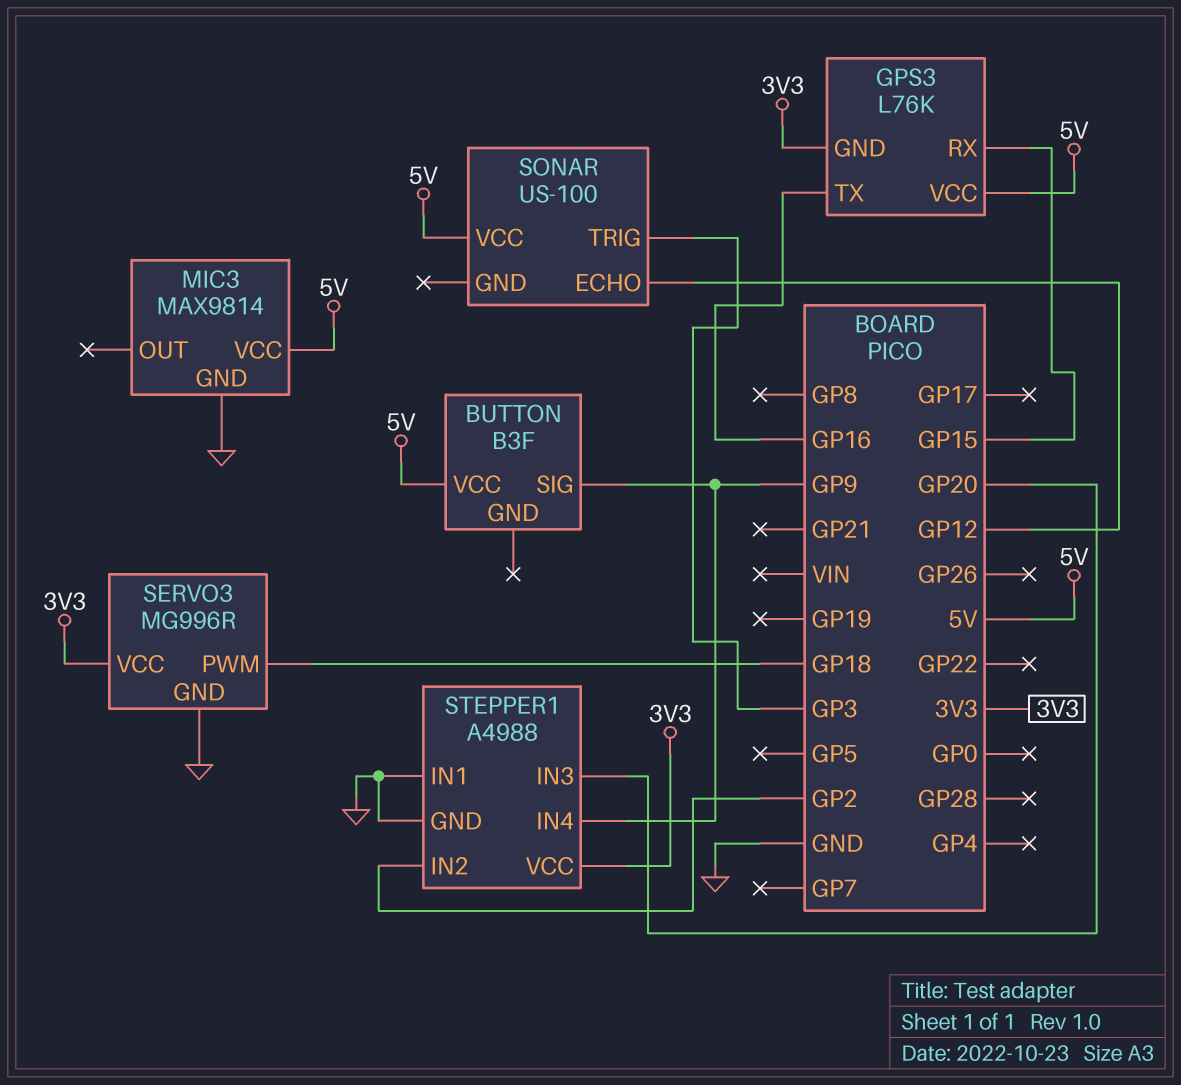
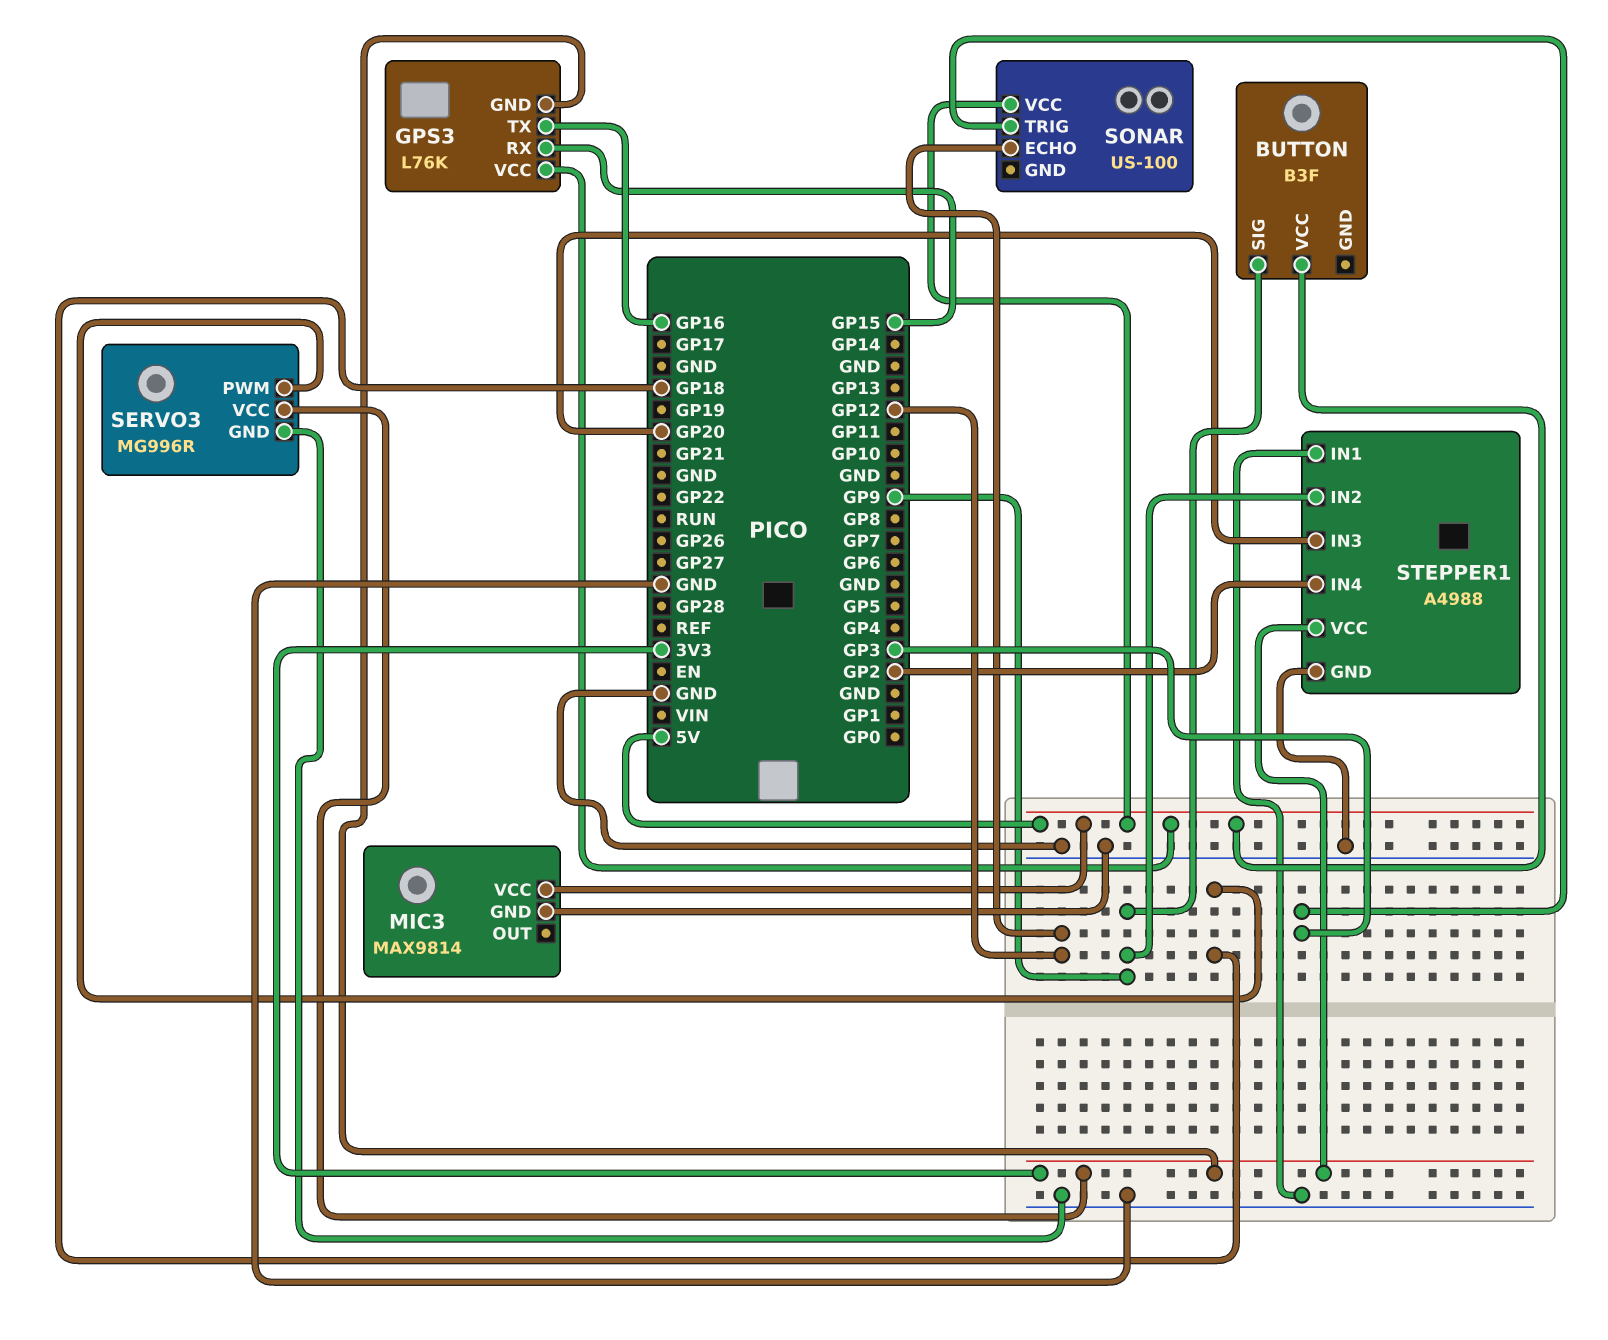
STEPPER1 pin IN2: GP2 -> GP9
STEPPER1 pin IN4: GP9 -> GP2

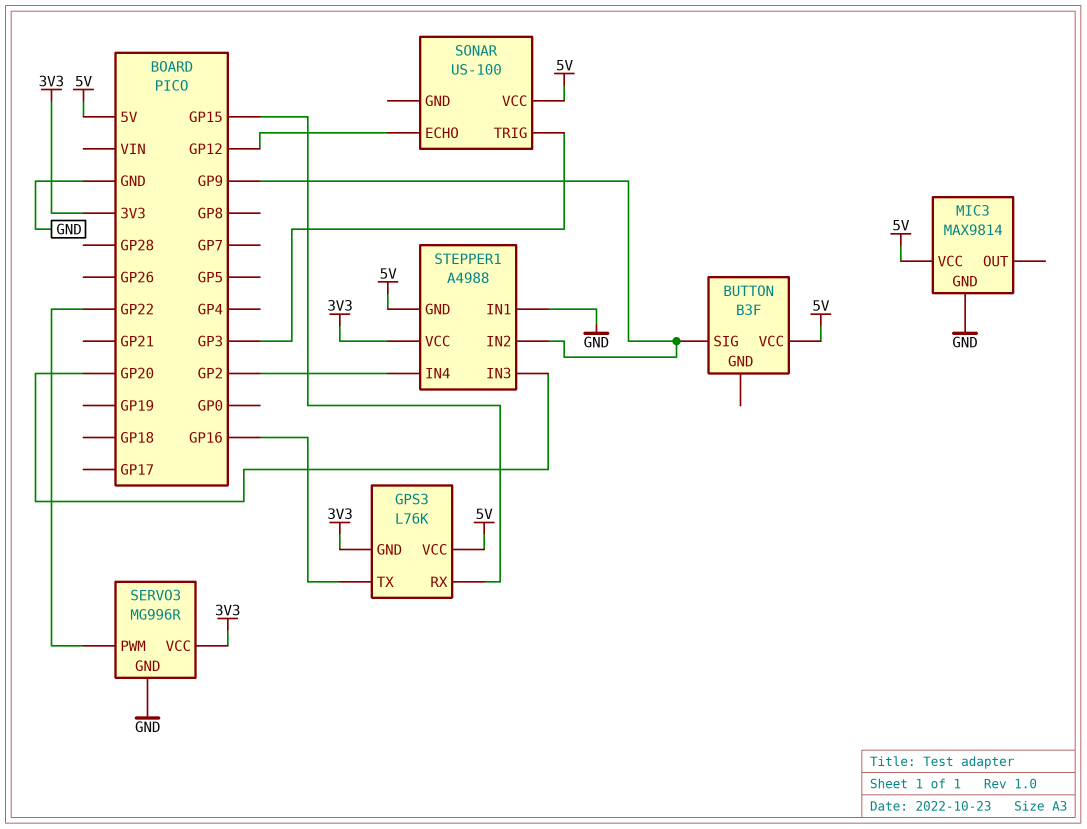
SERVO3 pin PWM: GP18 -> GP22
STEPPER1 pin GND: GND -> 5V

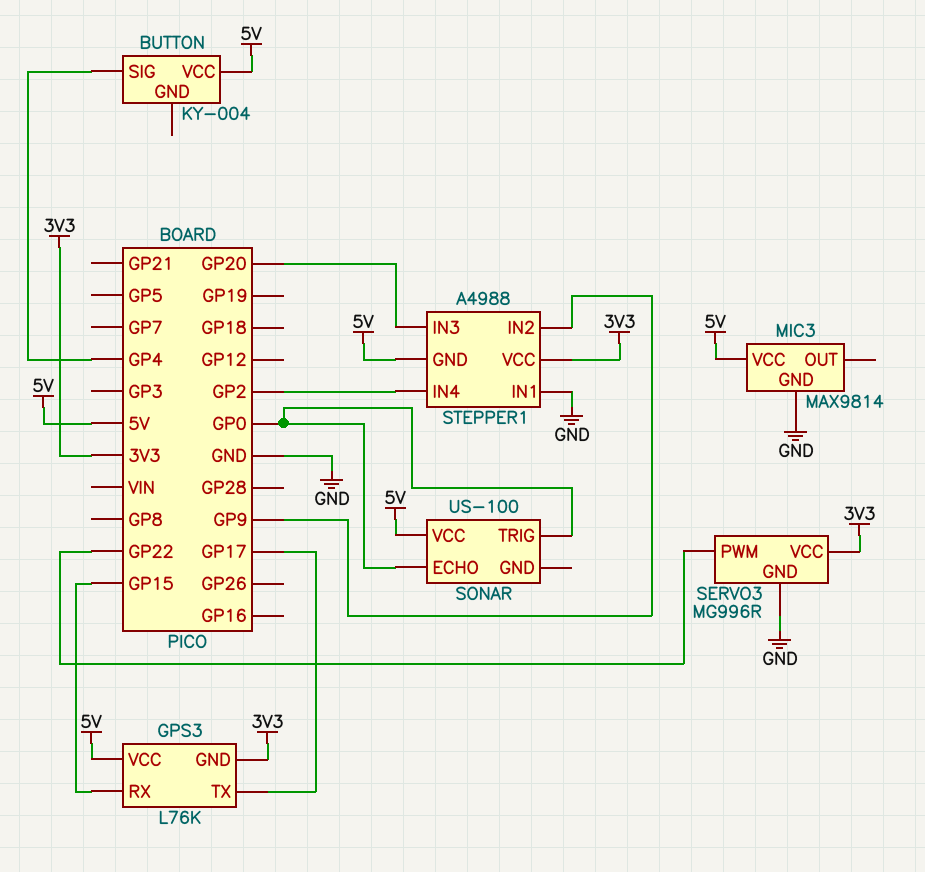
BUTTON: B3F -> KY-004
BUTTON pin SIG: GP9 -> GP4
GPS3 pin TX: GP16 -> GP17
SONAR pin ECHO: GP12 -> GP0
SONAR pin TRIG: GP3 -> GP0

